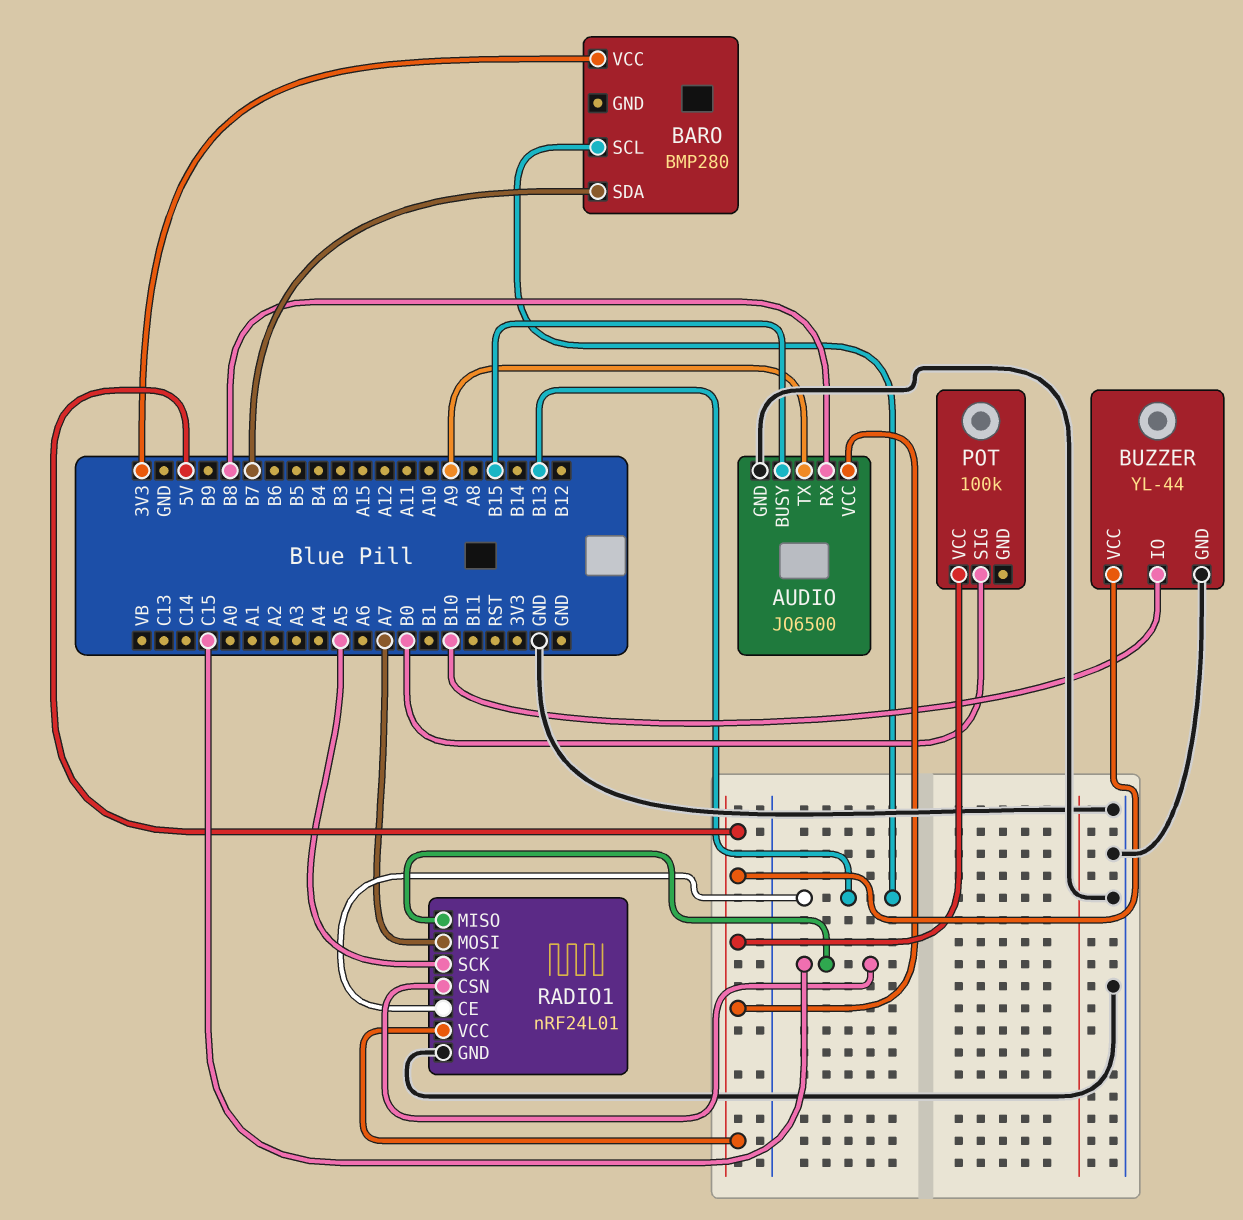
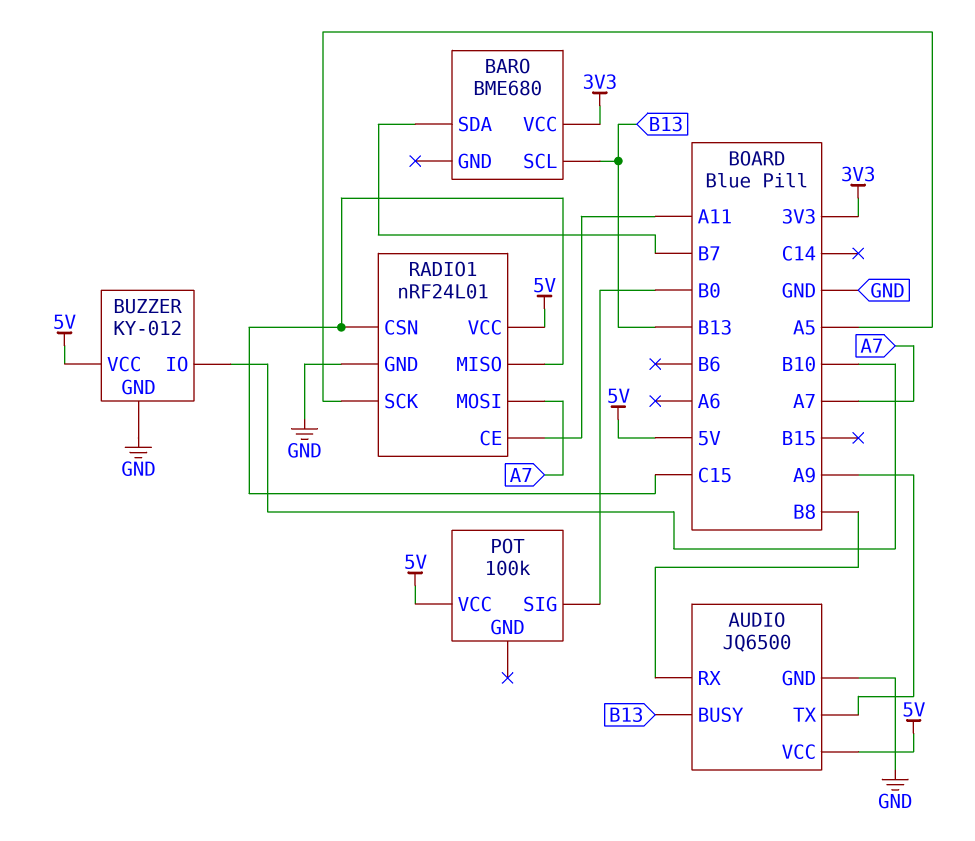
AUDIO pin BUSY: B15 -> B13
BARO: BMP280 -> BME680
BUZZER: YL-44 -> KY-012
RADIO1 pin CE: B13 -> A11

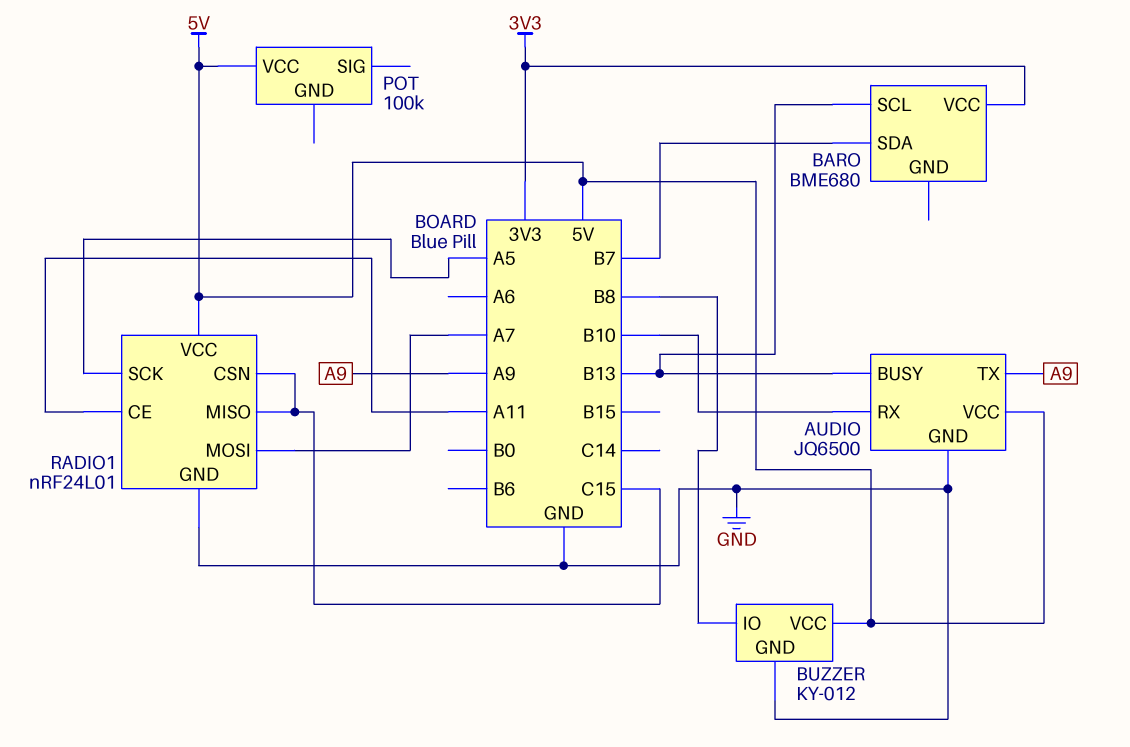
AUDIO pin RX: B8 -> B10
BUZZER pin IO: B10 -> B8
POT pin SIG: B0 -> none

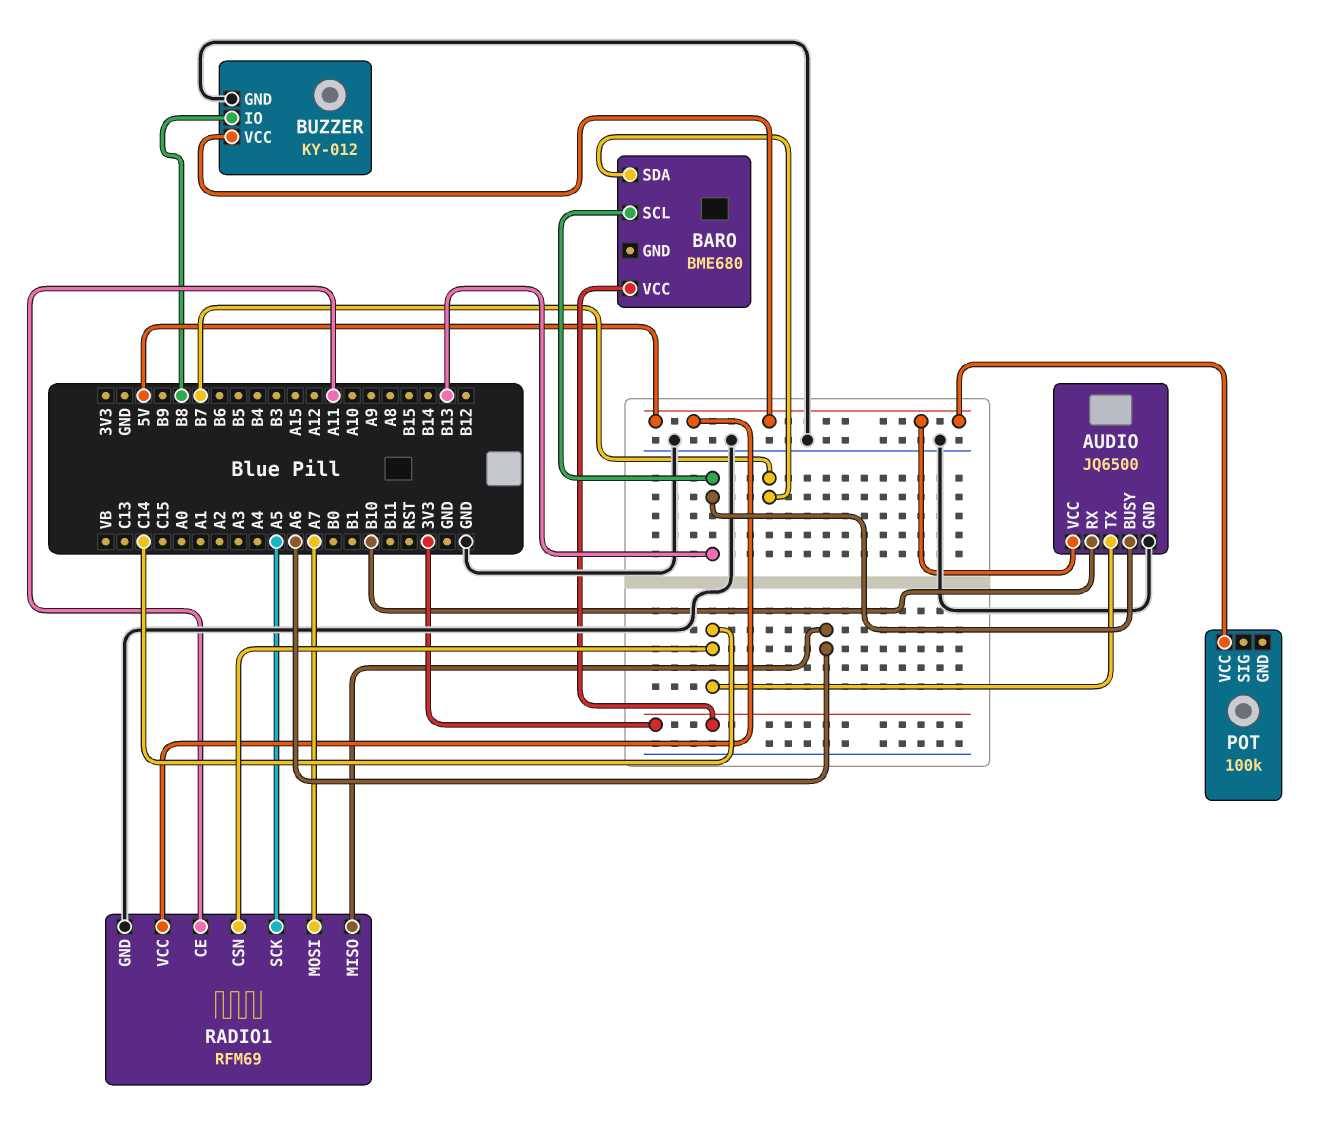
AUDIO pin TX: A9 -> C14
RADIO1: nRF24L01 -> RFM69
RADIO1 pin CSN: C15 -> C14
RADIO1 pin MISO: C15 -> A6

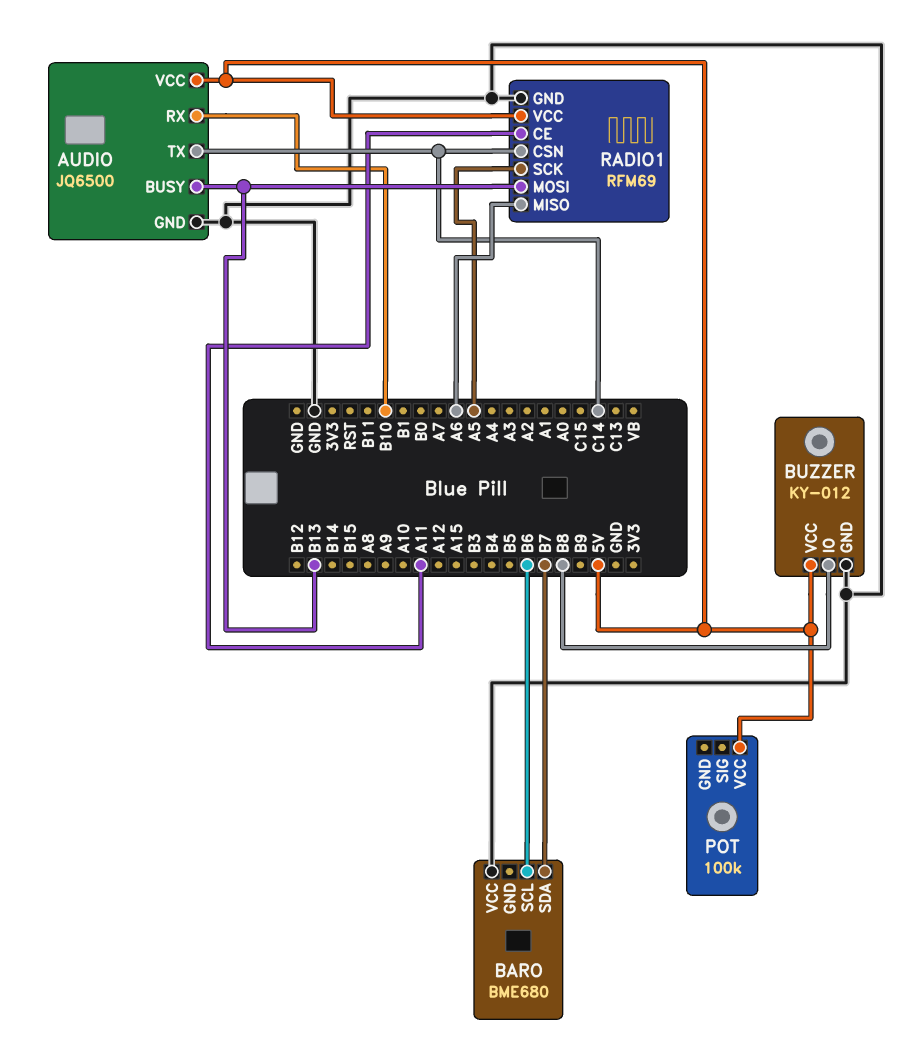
BARO pin SCL: B13 -> B6
BARO pin VCC: 3V3 -> GND
RADIO1 pin MOSI: A7 -> B13

